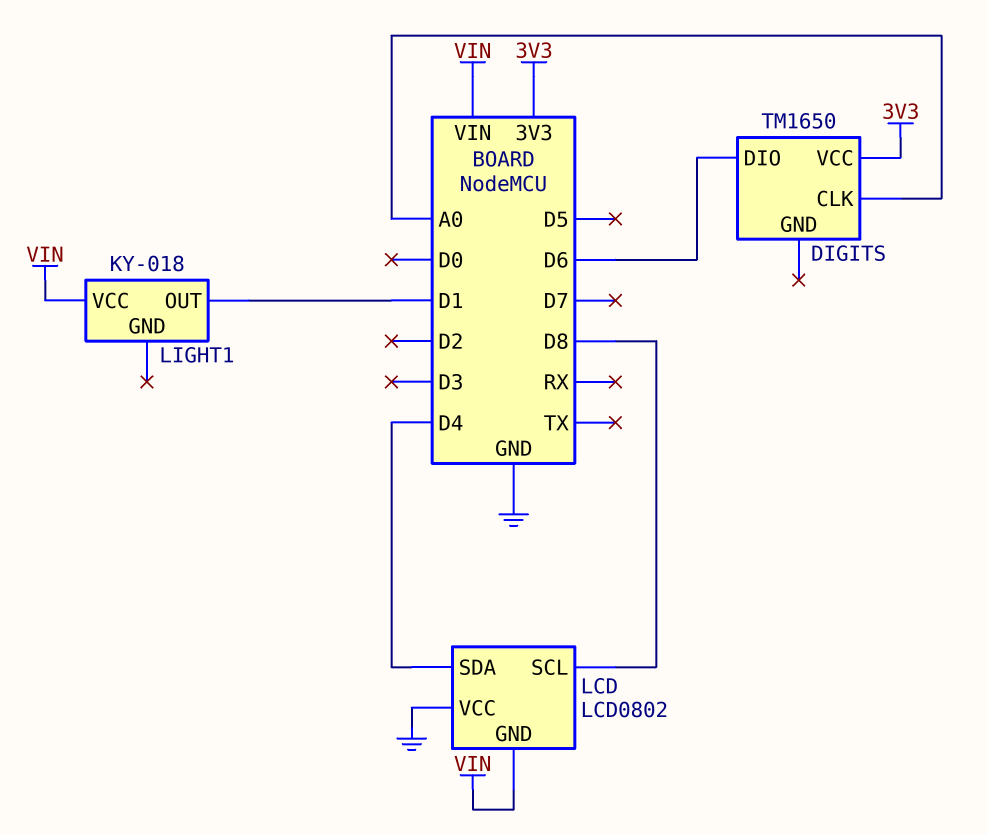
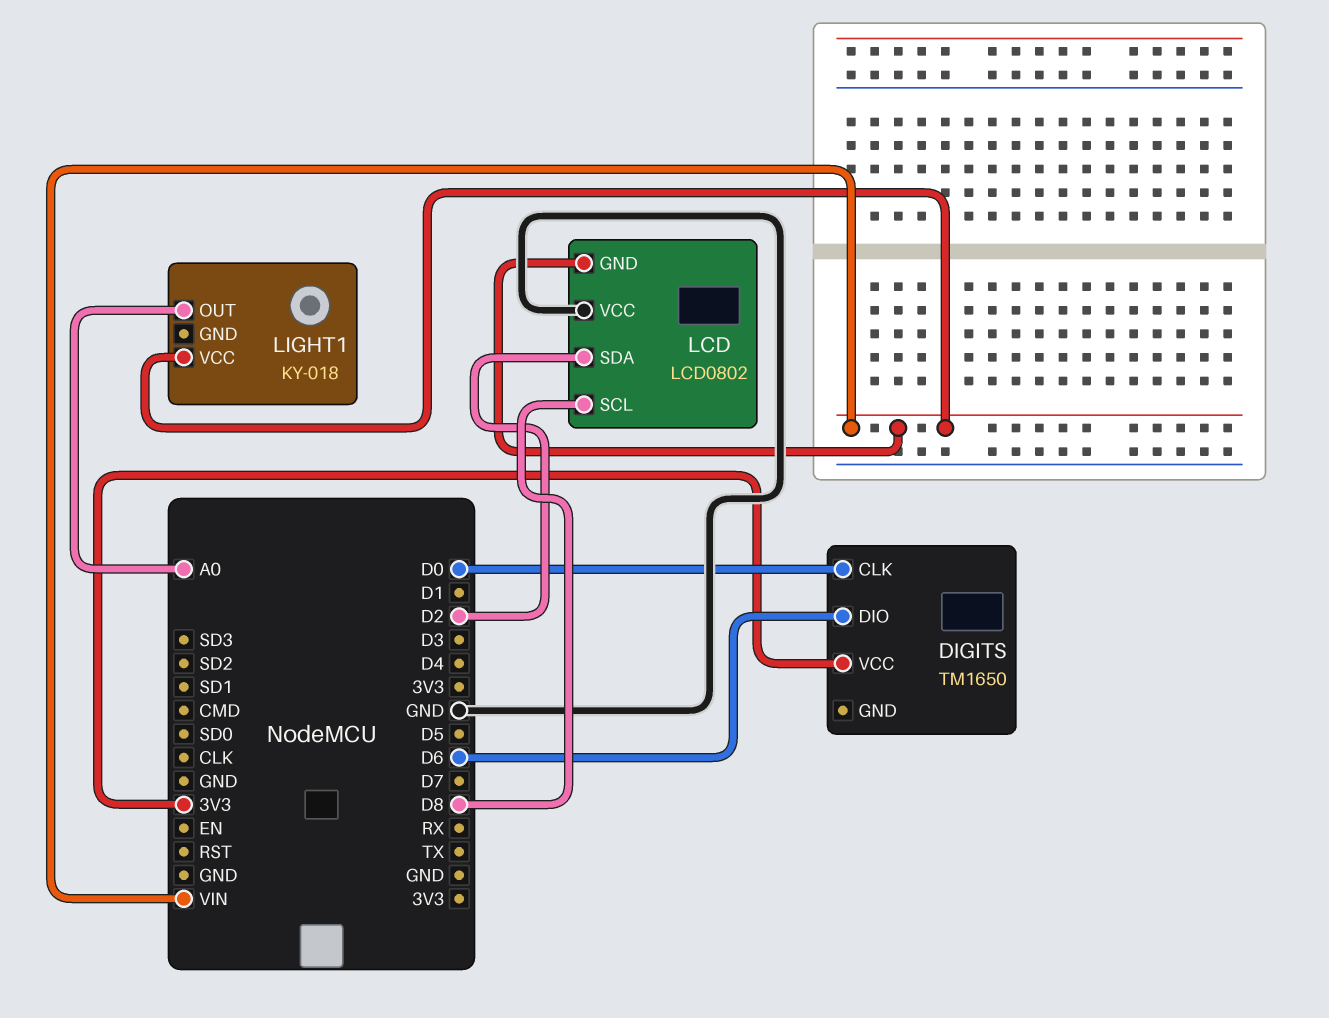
DIGITS pin CLK: A0 -> D0
LCD pin SDA: D4 -> D2
LIGHT1 pin OUT: D1 -> A0

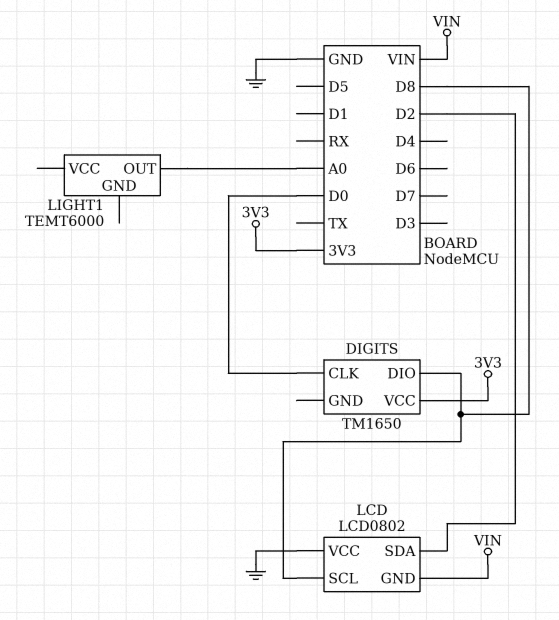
DIGITS pin DIO: D6 -> D8
LIGHT1: KY-018 -> TEMT6000
LIGHT1 pin VCC: VIN -> none

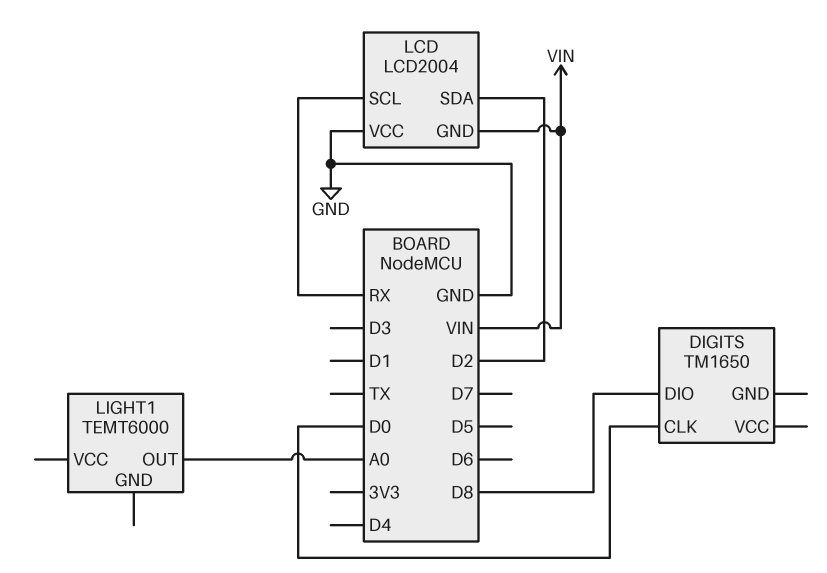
DIGITS pin VCC: 3V3 -> none
LCD: LCD0802 -> LCD2004
LCD pin SCL: D8 -> RX

